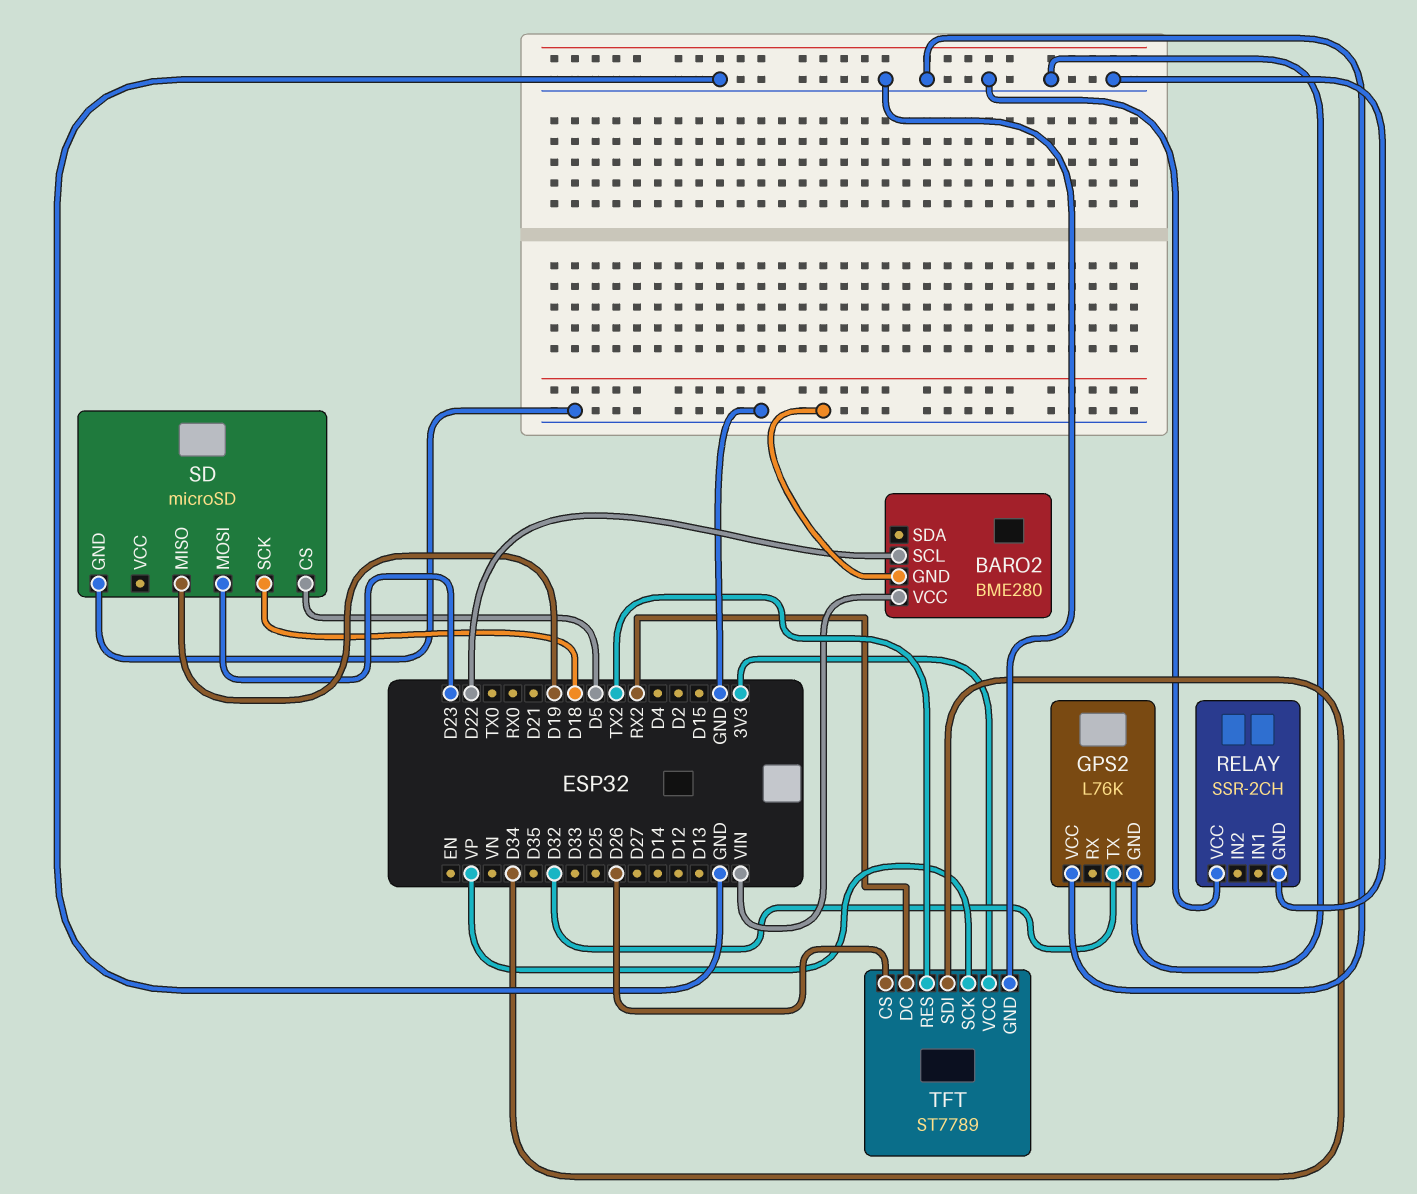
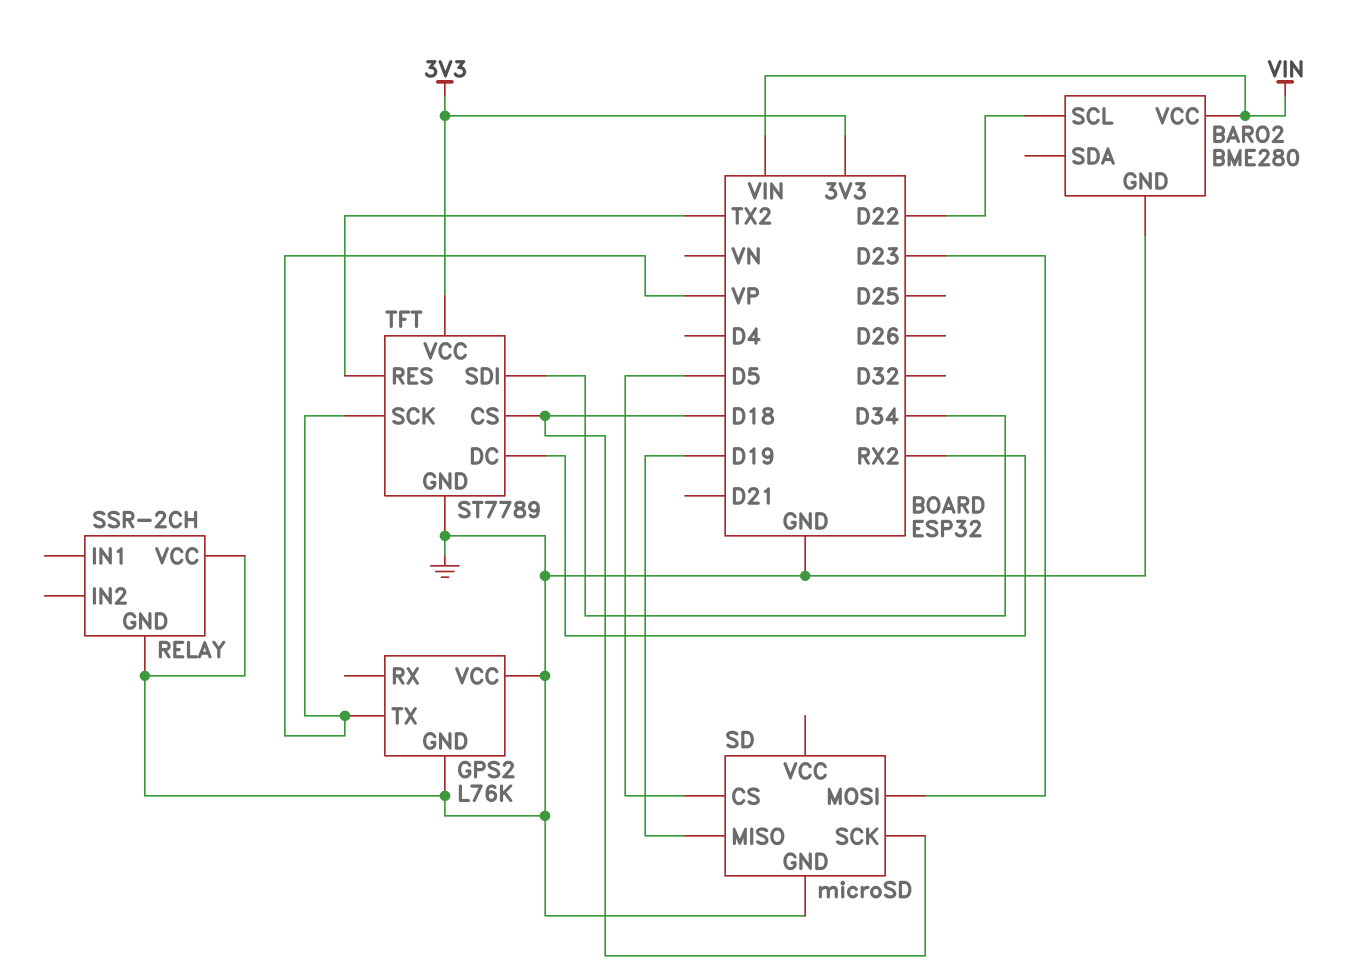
GPS2 pin TX: D32 -> VP
TFT pin CS: D26 -> D18

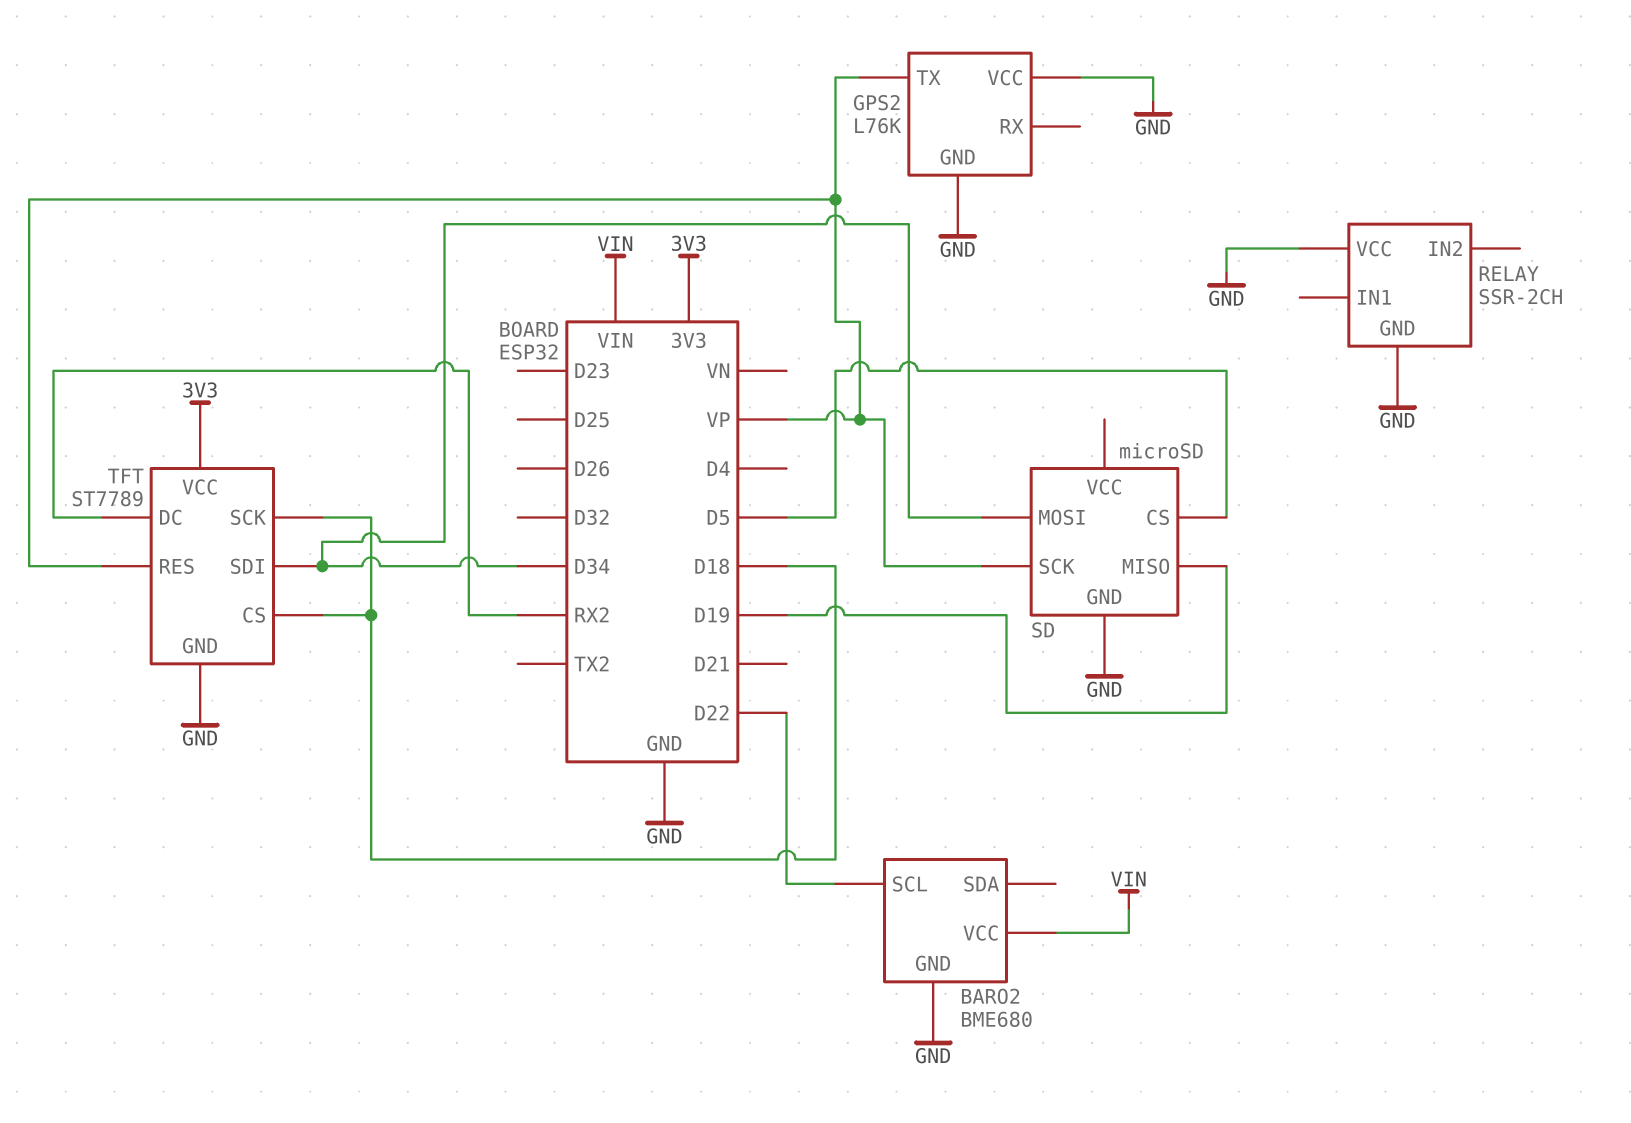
BARO2: BME280 -> BME680
SD pin MOSI: D23 -> D34
SD pin SCK: D18 -> VP
TFT pin RES: TX2 -> VP
TFT pin SCK: VP -> D18

